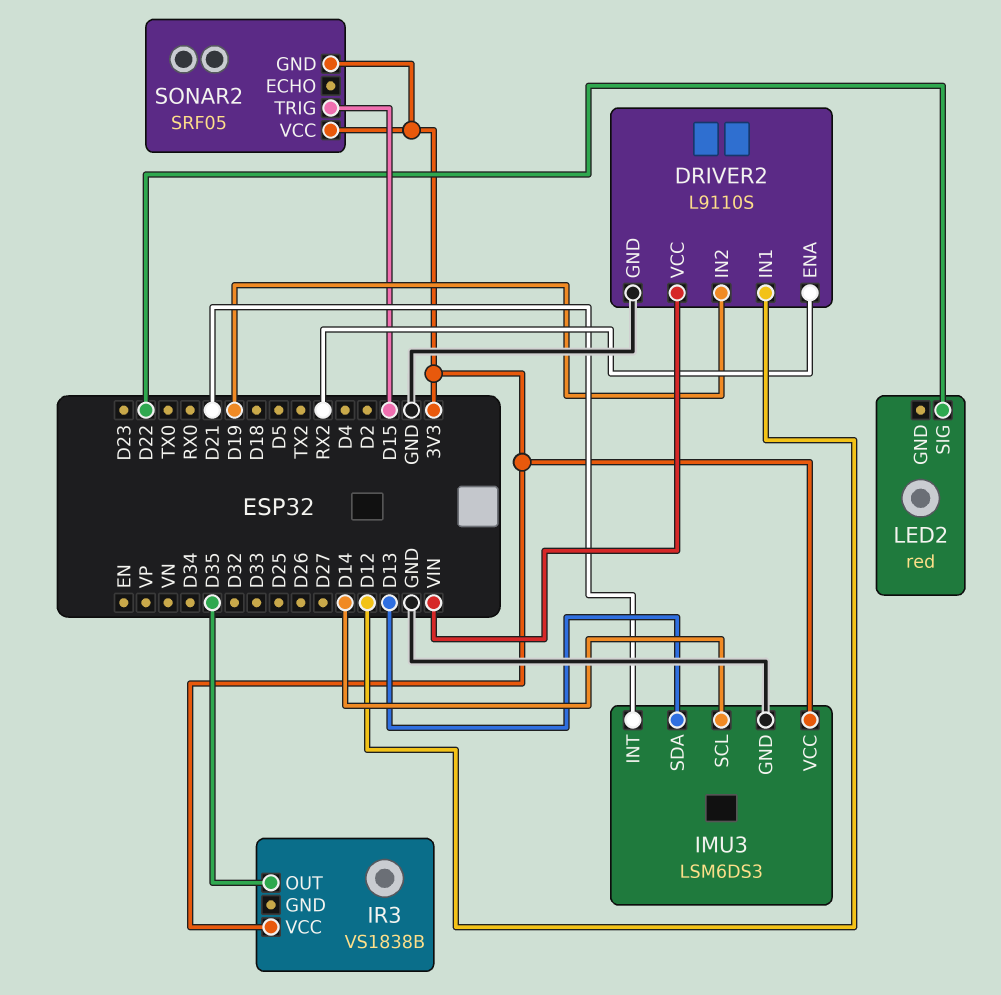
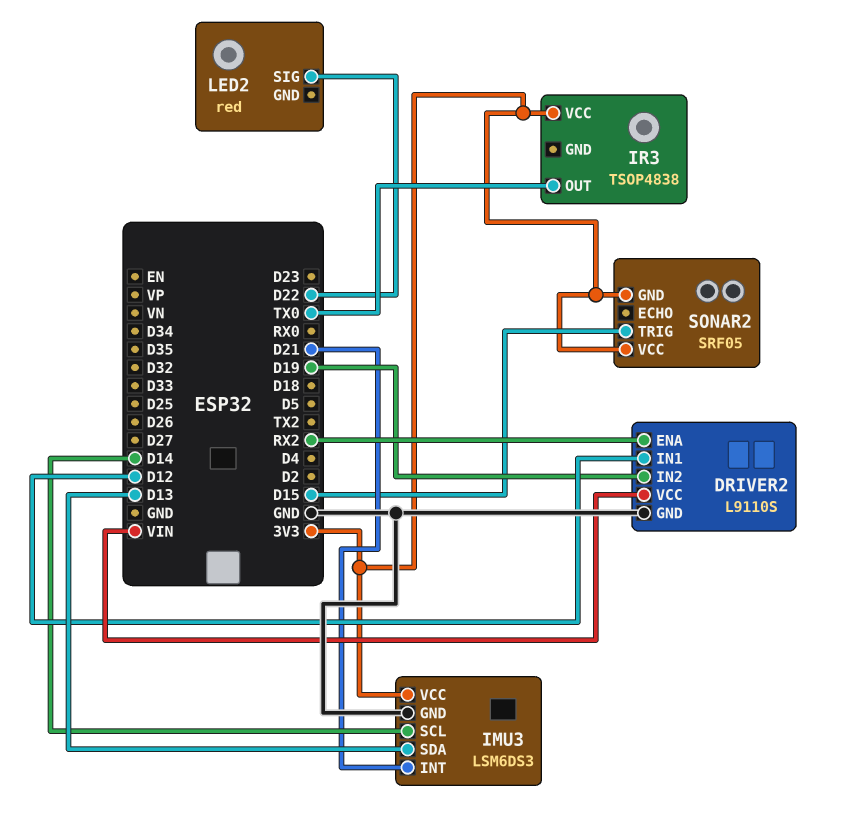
IR3: VS1838B -> TSOP4838
IR3 pin OUT: D35 -> TX0

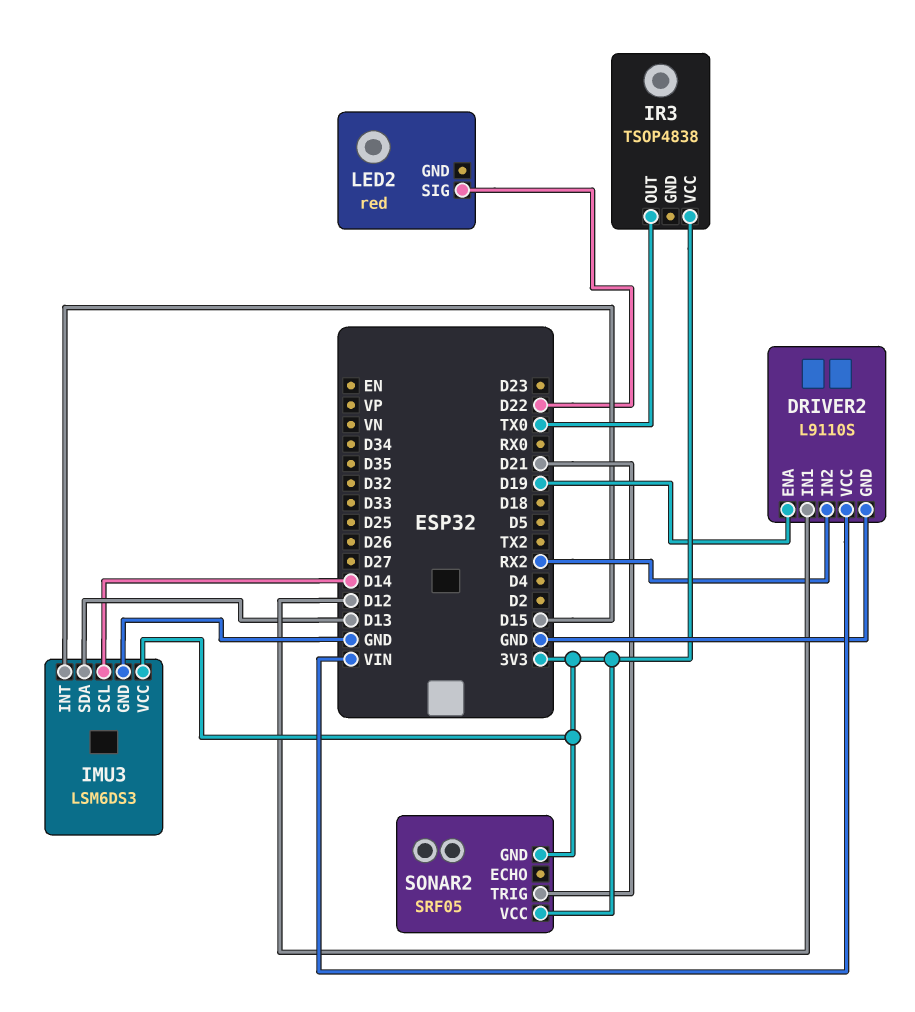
DRIVER2 pin ENA: RX2 -> D19
DRIVER2 pin IN2: D19 -> RX2
IMU3 pin INT: D21 -> D15
SONAR2 pin TRIG: D15 -> D21

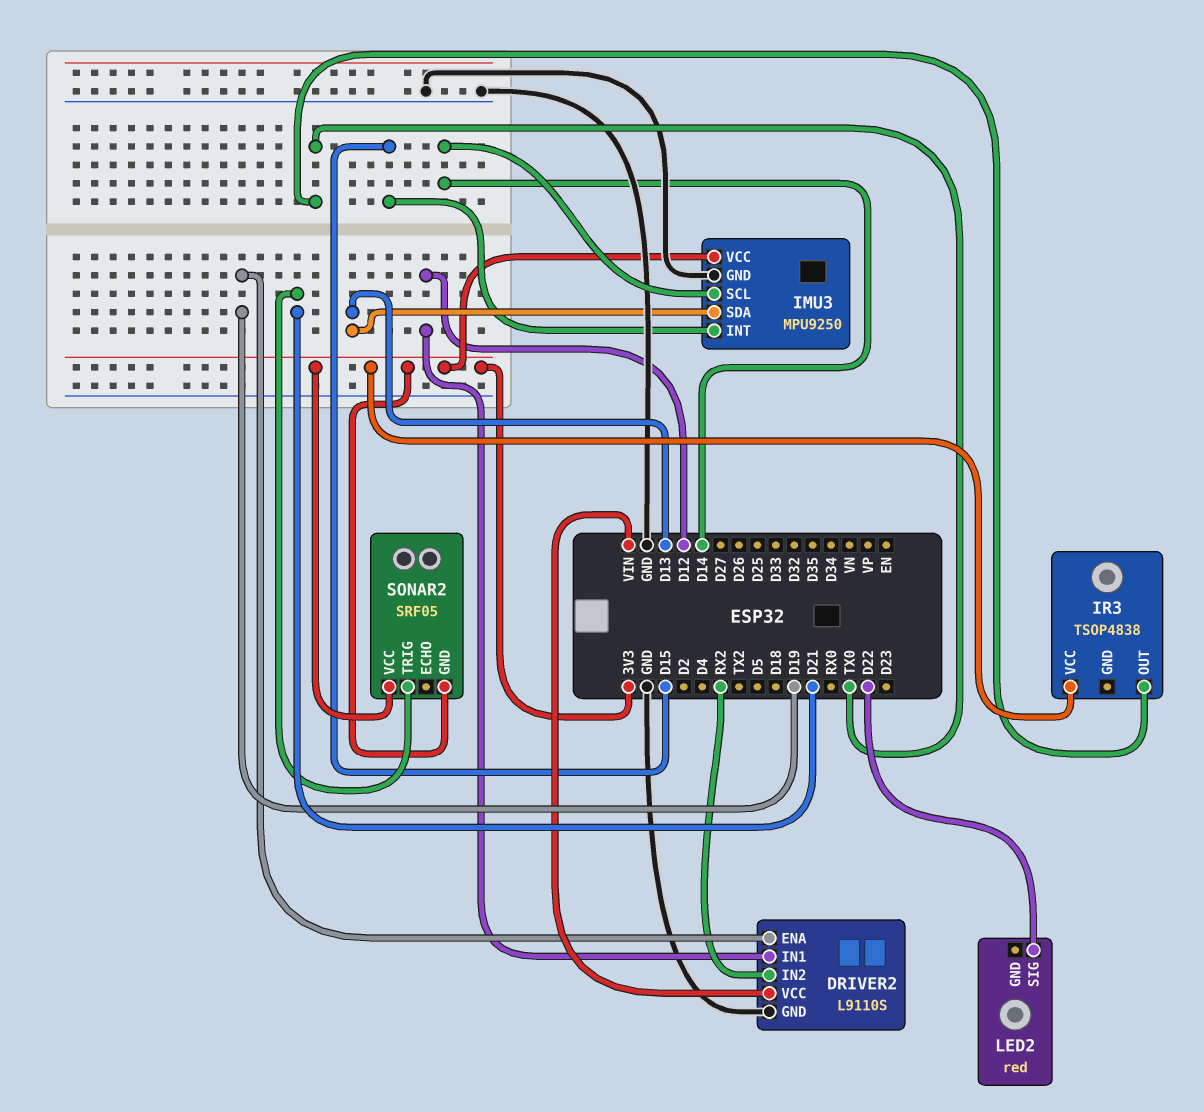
IMU3: LSM6DS3 -> MPU9250

